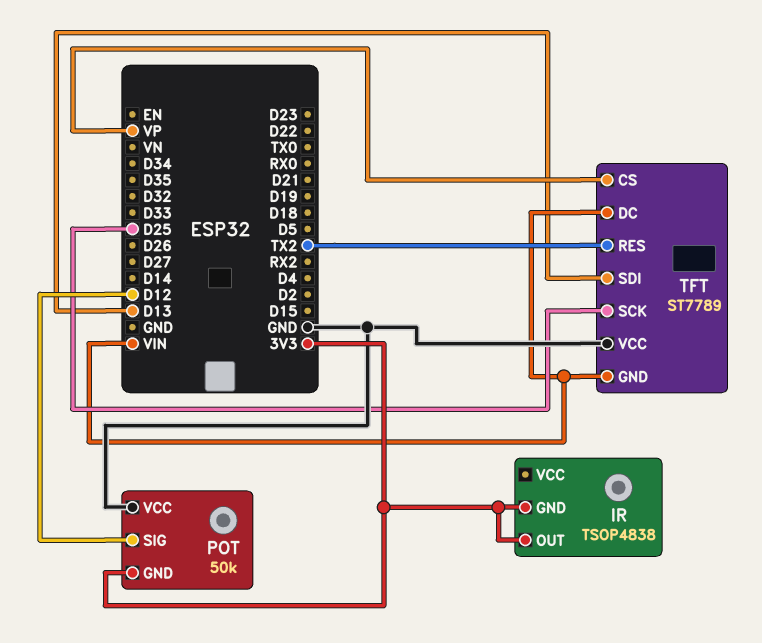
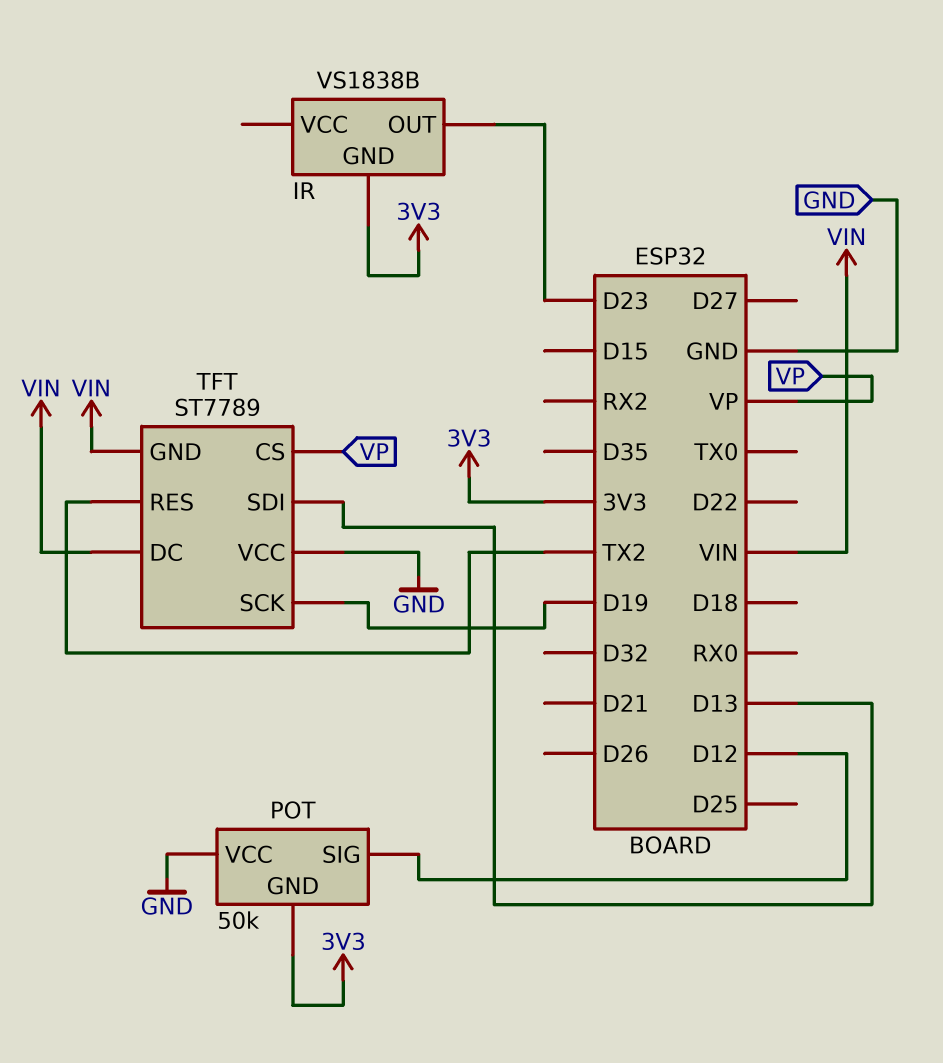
IR: TSOP4838 -> VS1838B
IR pin OUT: 3V3 -> D23
TFT pin SCK: D25 -> D19

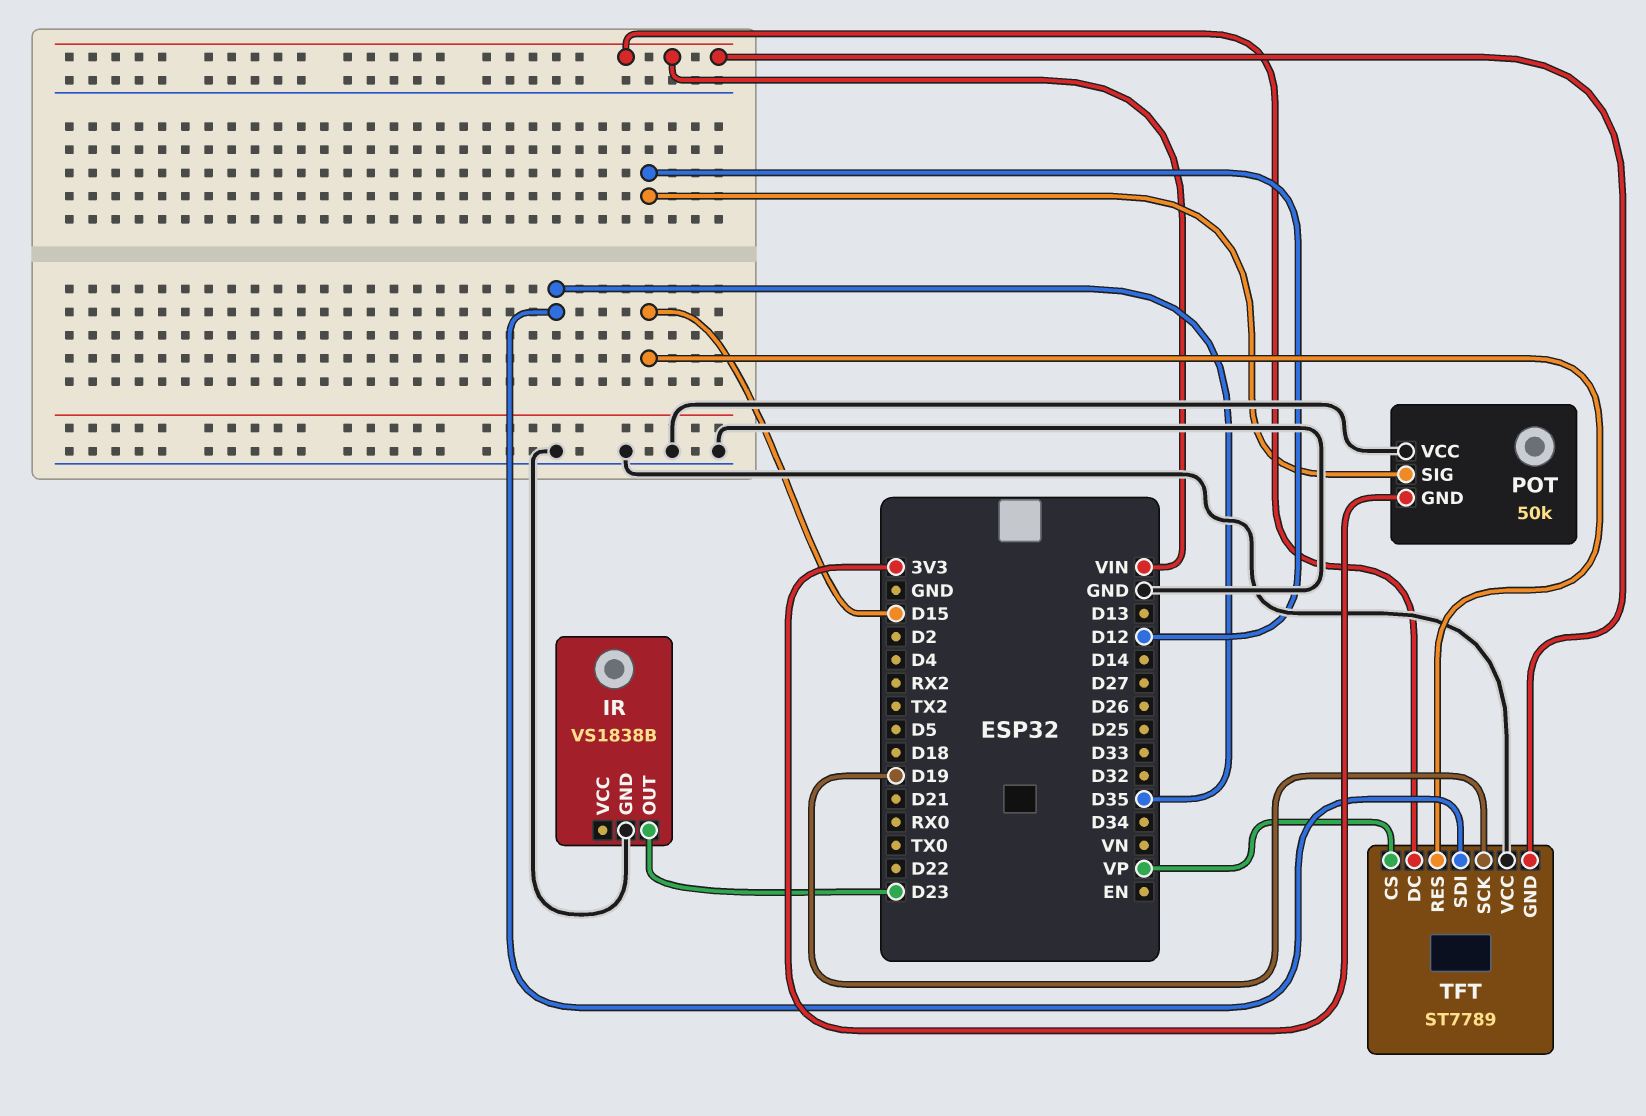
IR pin GND: 3V3 -> GND
TFT pin RES: TX2 -> D15
TFT pin SDI: D13 -> D35

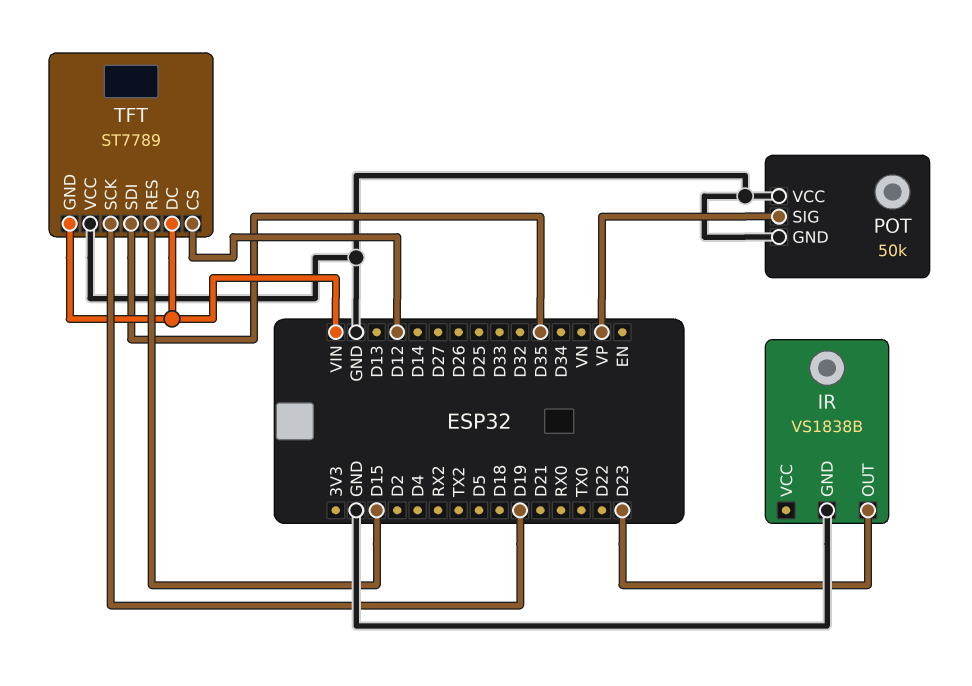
POT pin GND: 3V3 -> GND
POT pin SIG: D12 -> VP
TFT pin CS: VP -> D12

